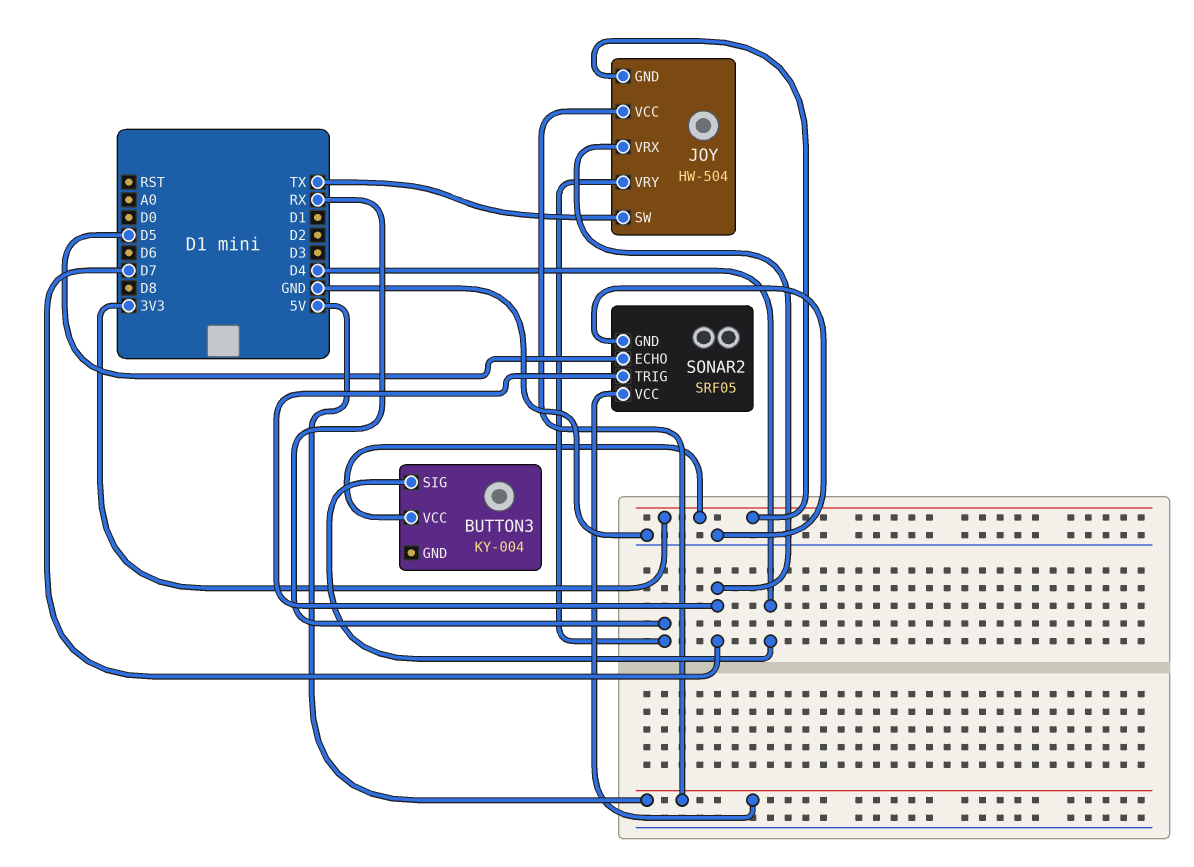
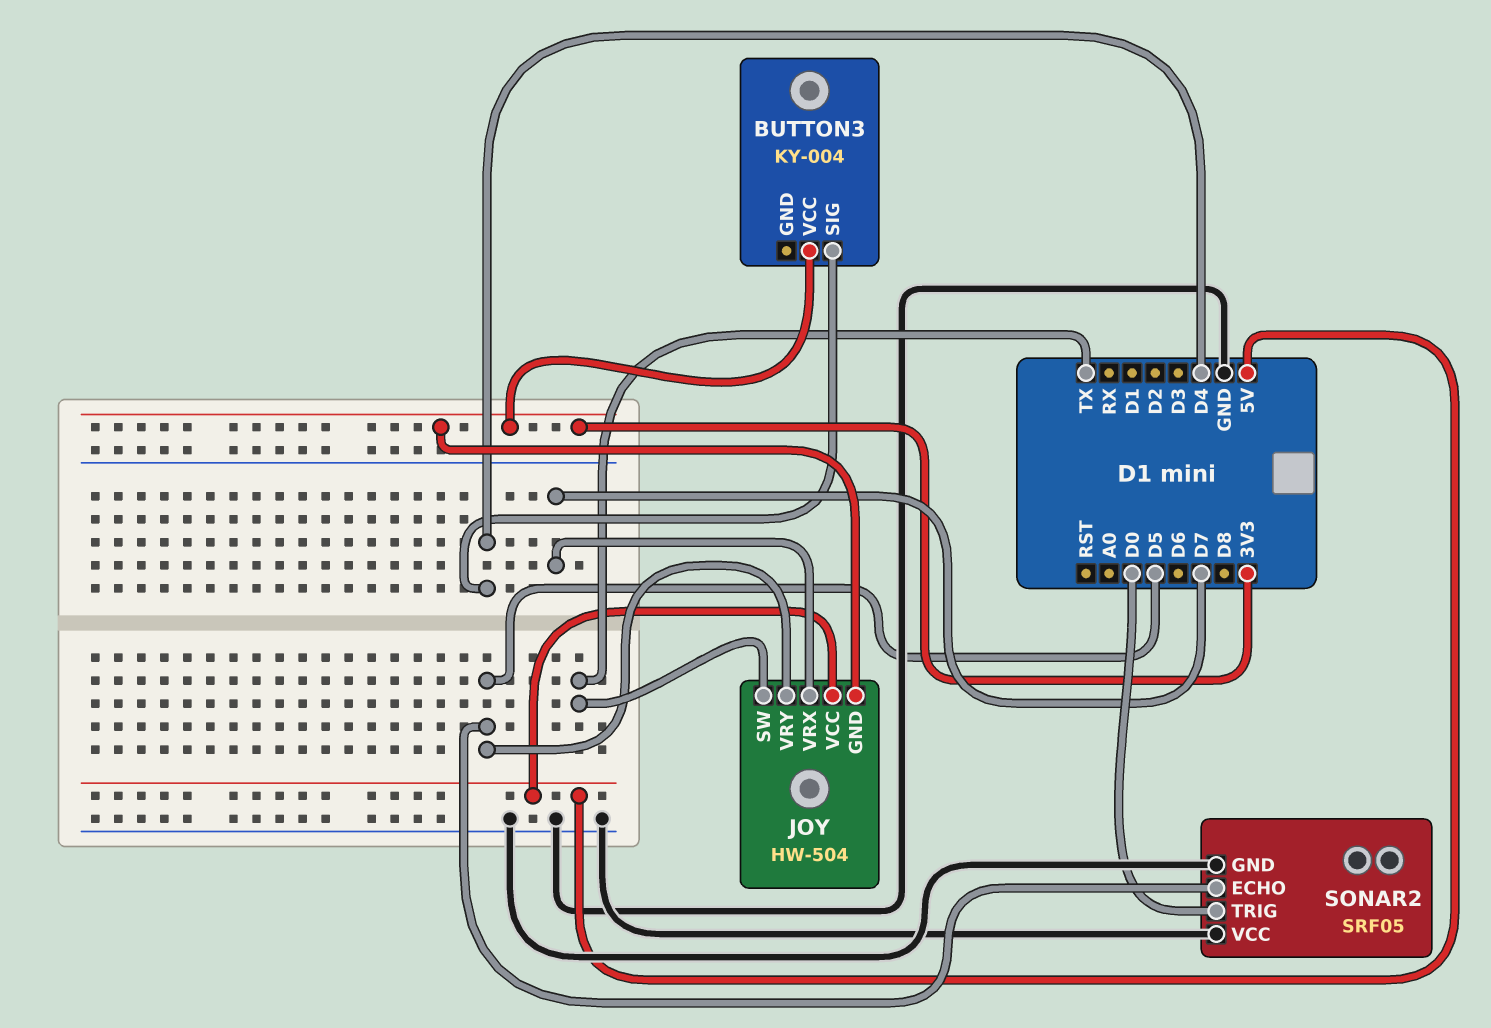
JOY pin VRY: RX -> D5
SONAR2 pin TRIG: D7 -> D0
SONAR2 pin VCC: 5V -> GND

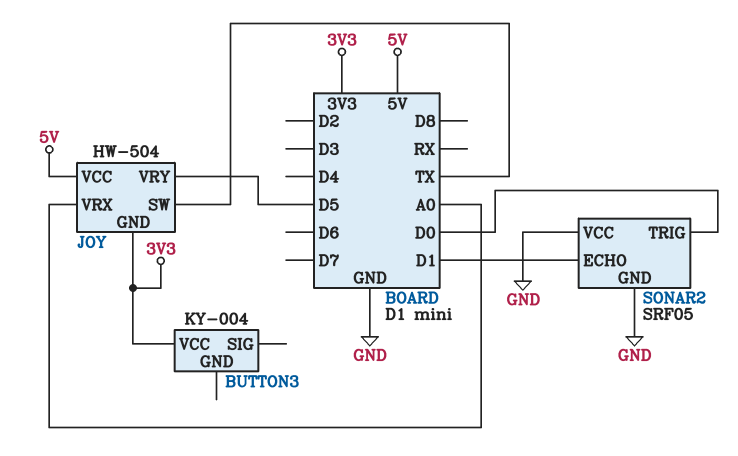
BUTTON3 pin SIG: D4 -> none
JOY pin VRX: D7 -> A0
SONAR2 pin ECHO: D5 -> D1

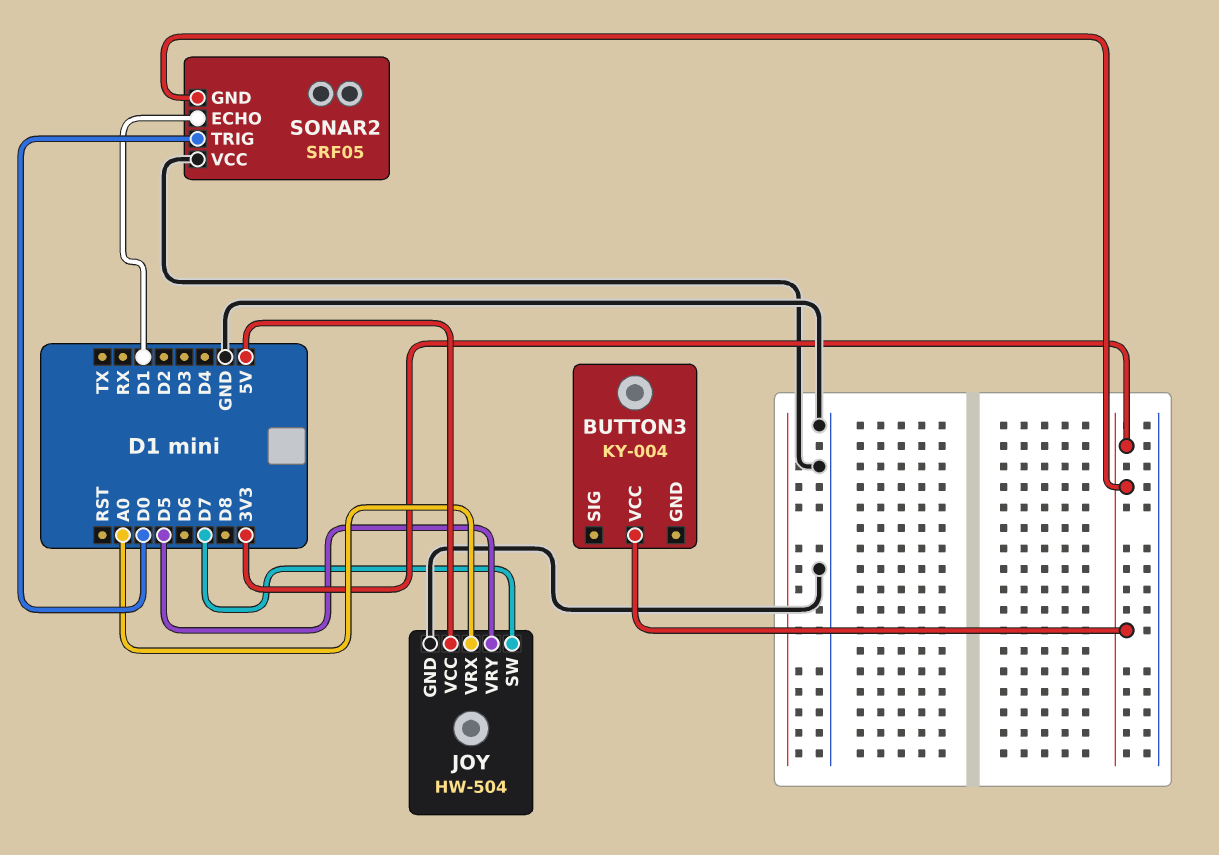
JOY pin GND: 3V3 -> GND
JOY pin SW: TX -> D7
SONAR2 pin GND: GND -> 3V3

